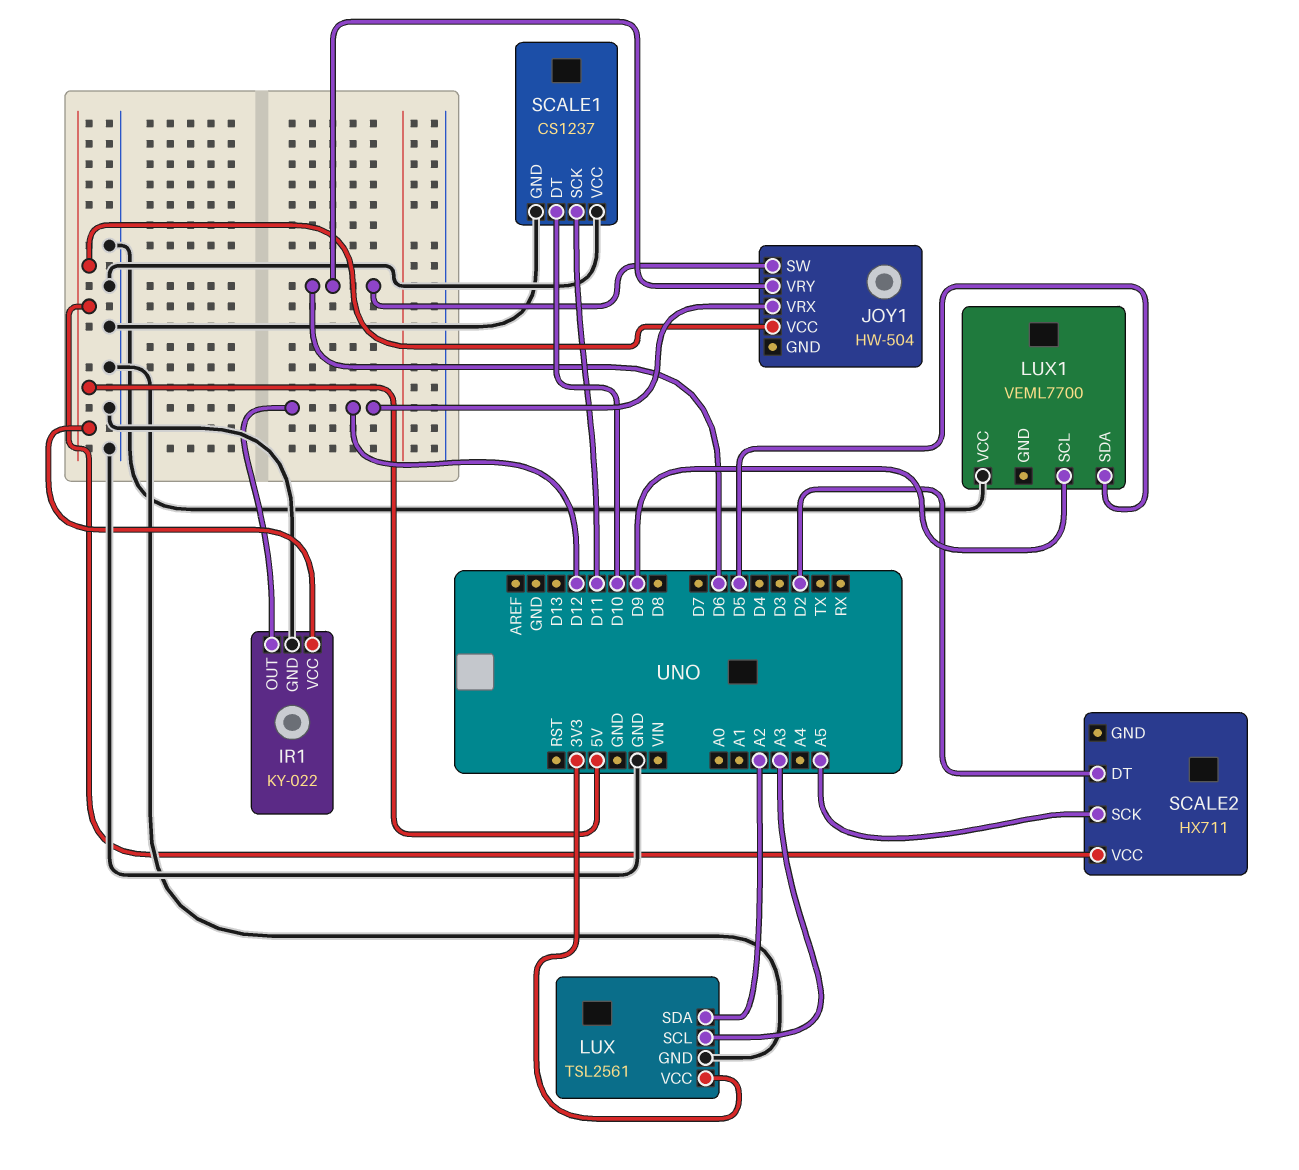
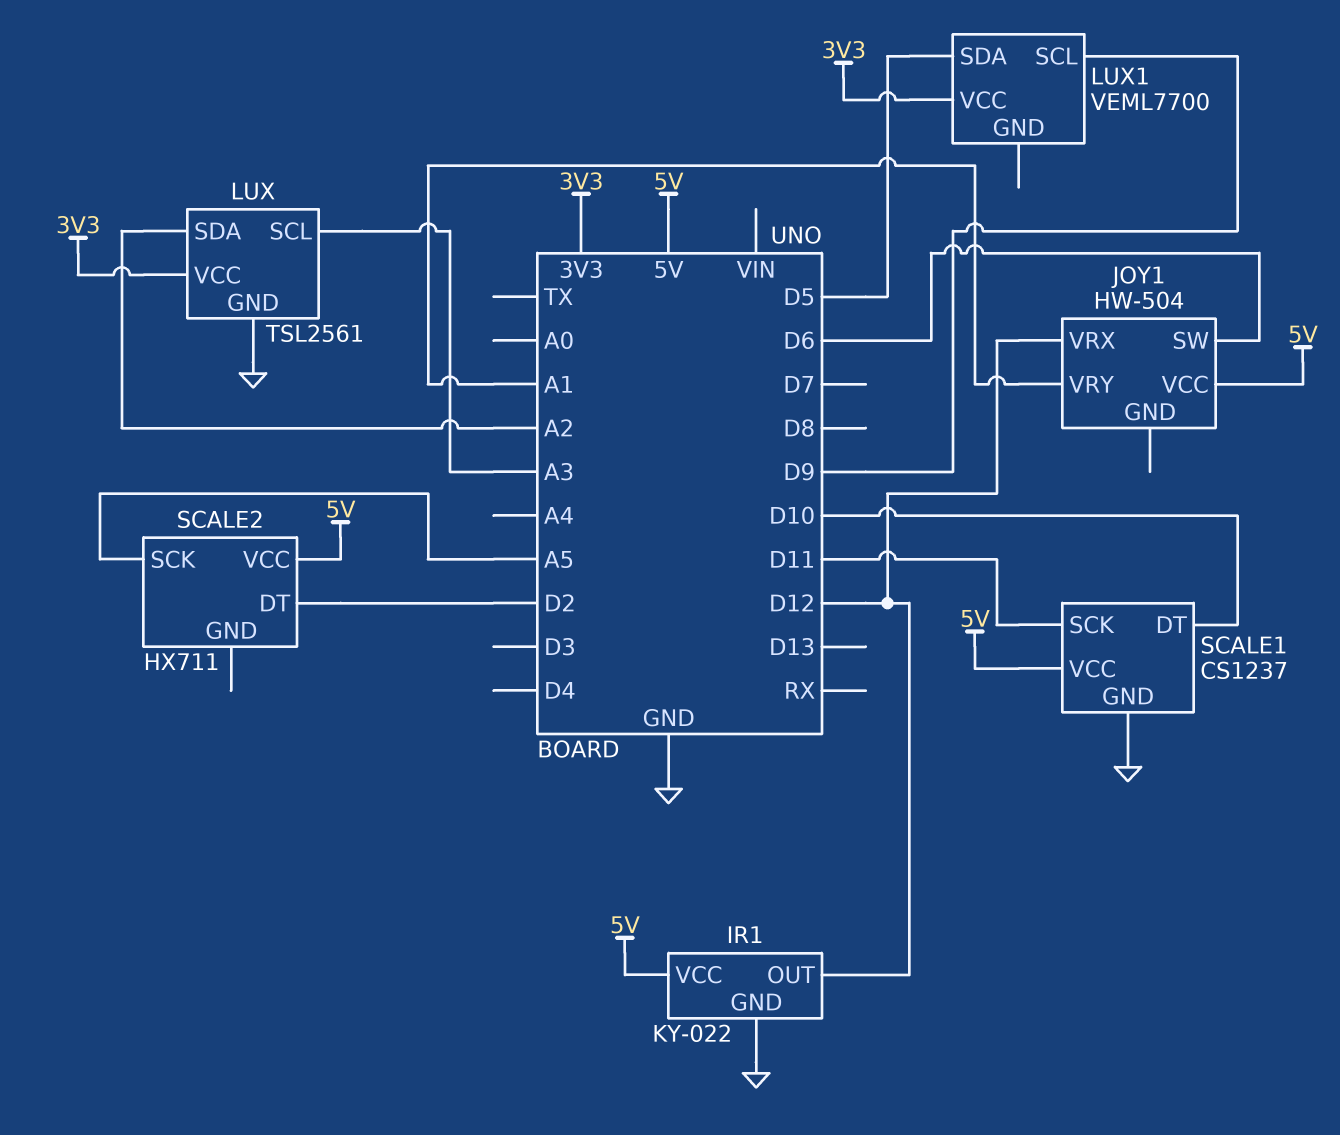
JOY1 pin VRY: D6 -> A1
LUX1 pin VCC: GND -> 3V3
SCALE1 pin VCC: GND -> 5V

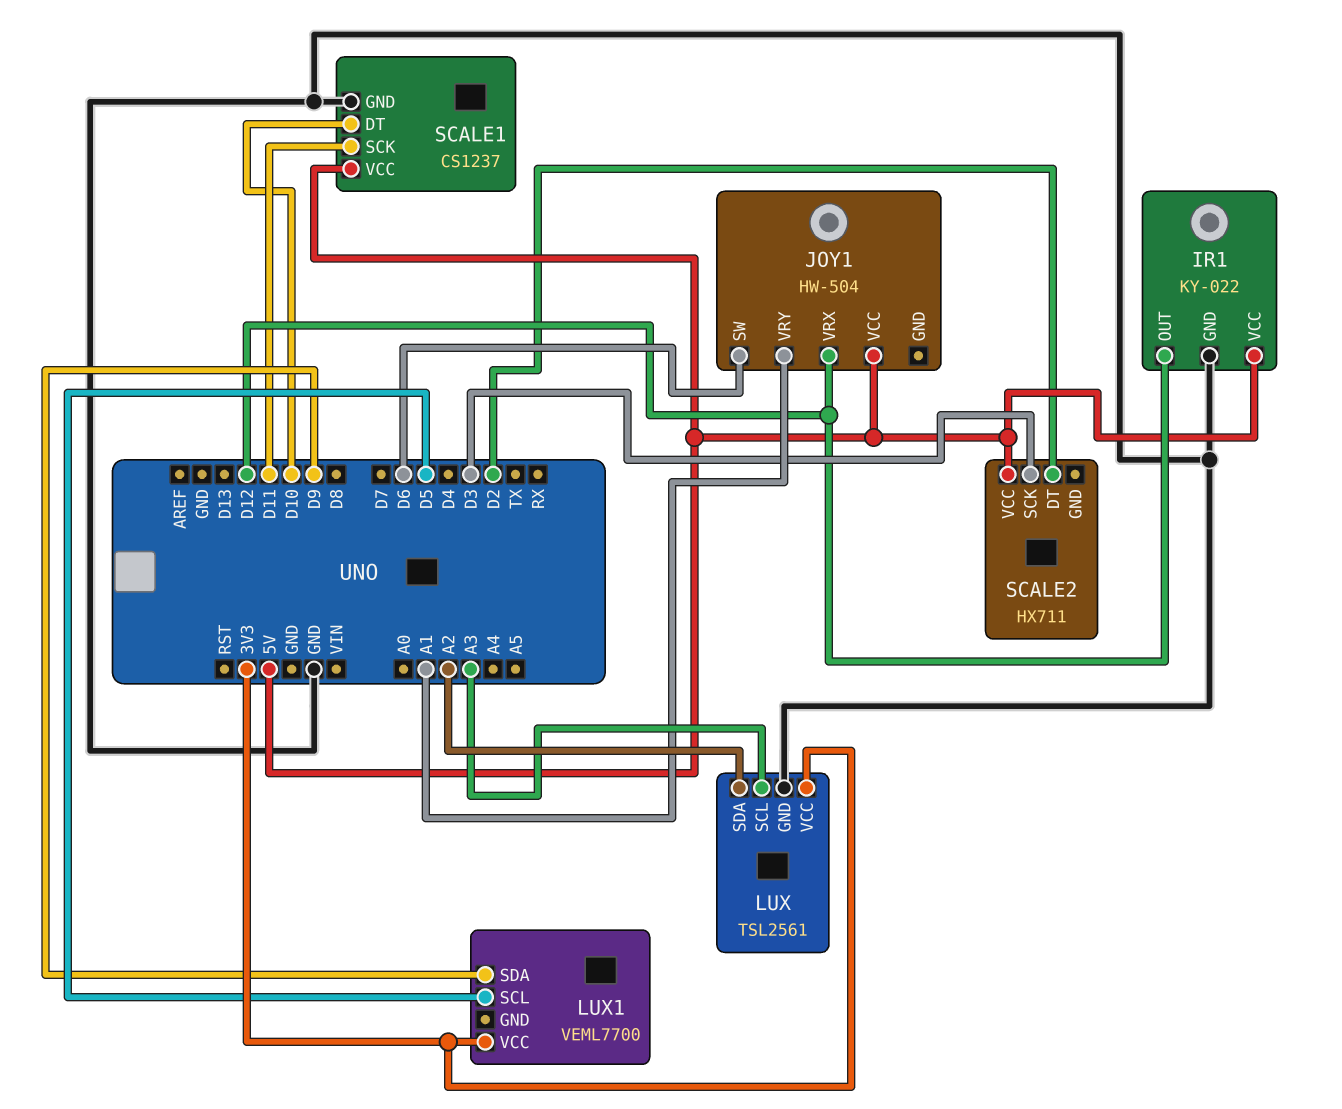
LUX1 pin SCL: D9 -> D5
LUX1 pin SDA: D5 -> D9
SCALE2 pin SCK: A5 -> D3

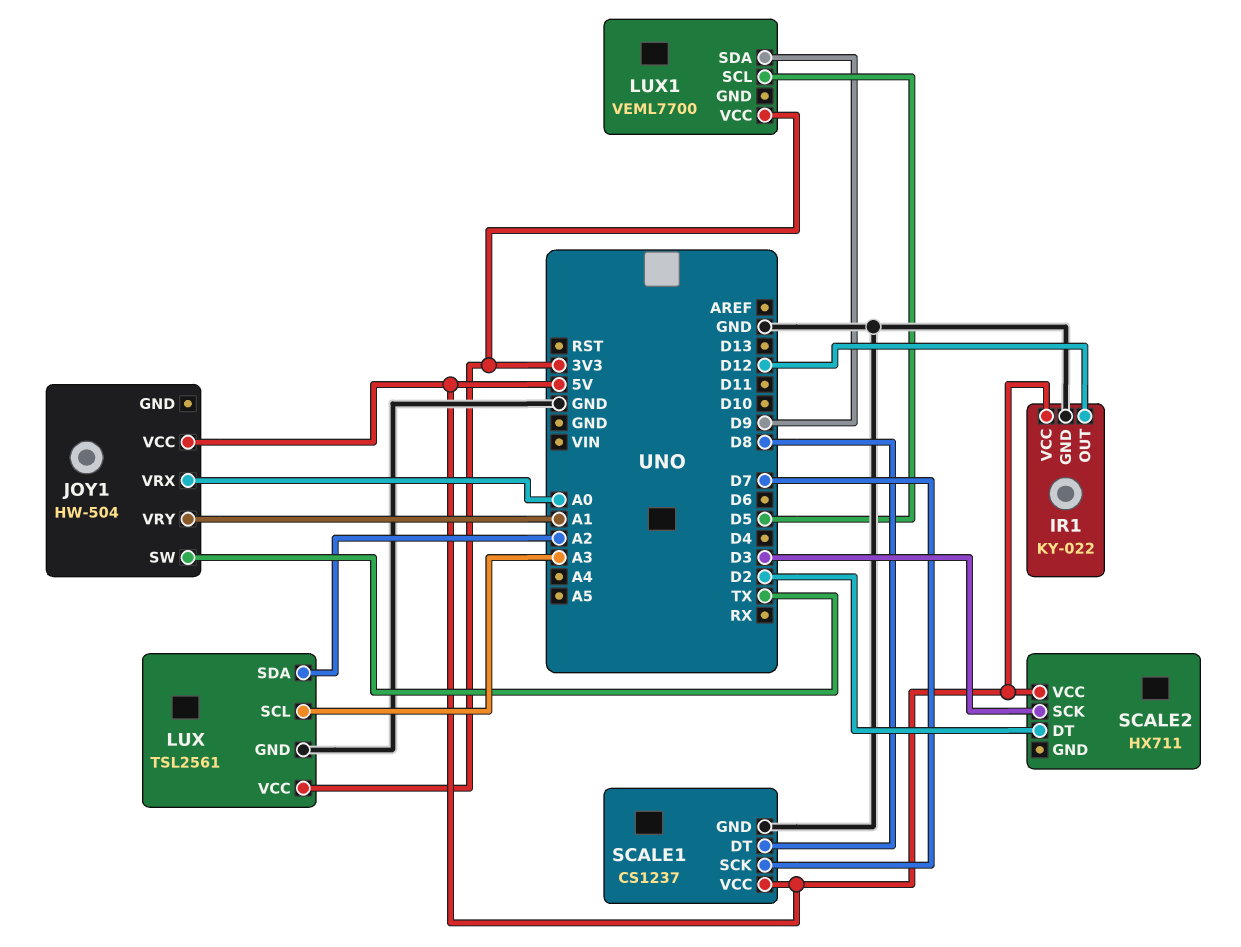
JOY1 pin SW: D6 -> TX
JOY1 pin VRX: D12 -> A0
SCALE1 pin DT: D10 -> D8
SCALE1 pin SCK: D11 -> D7

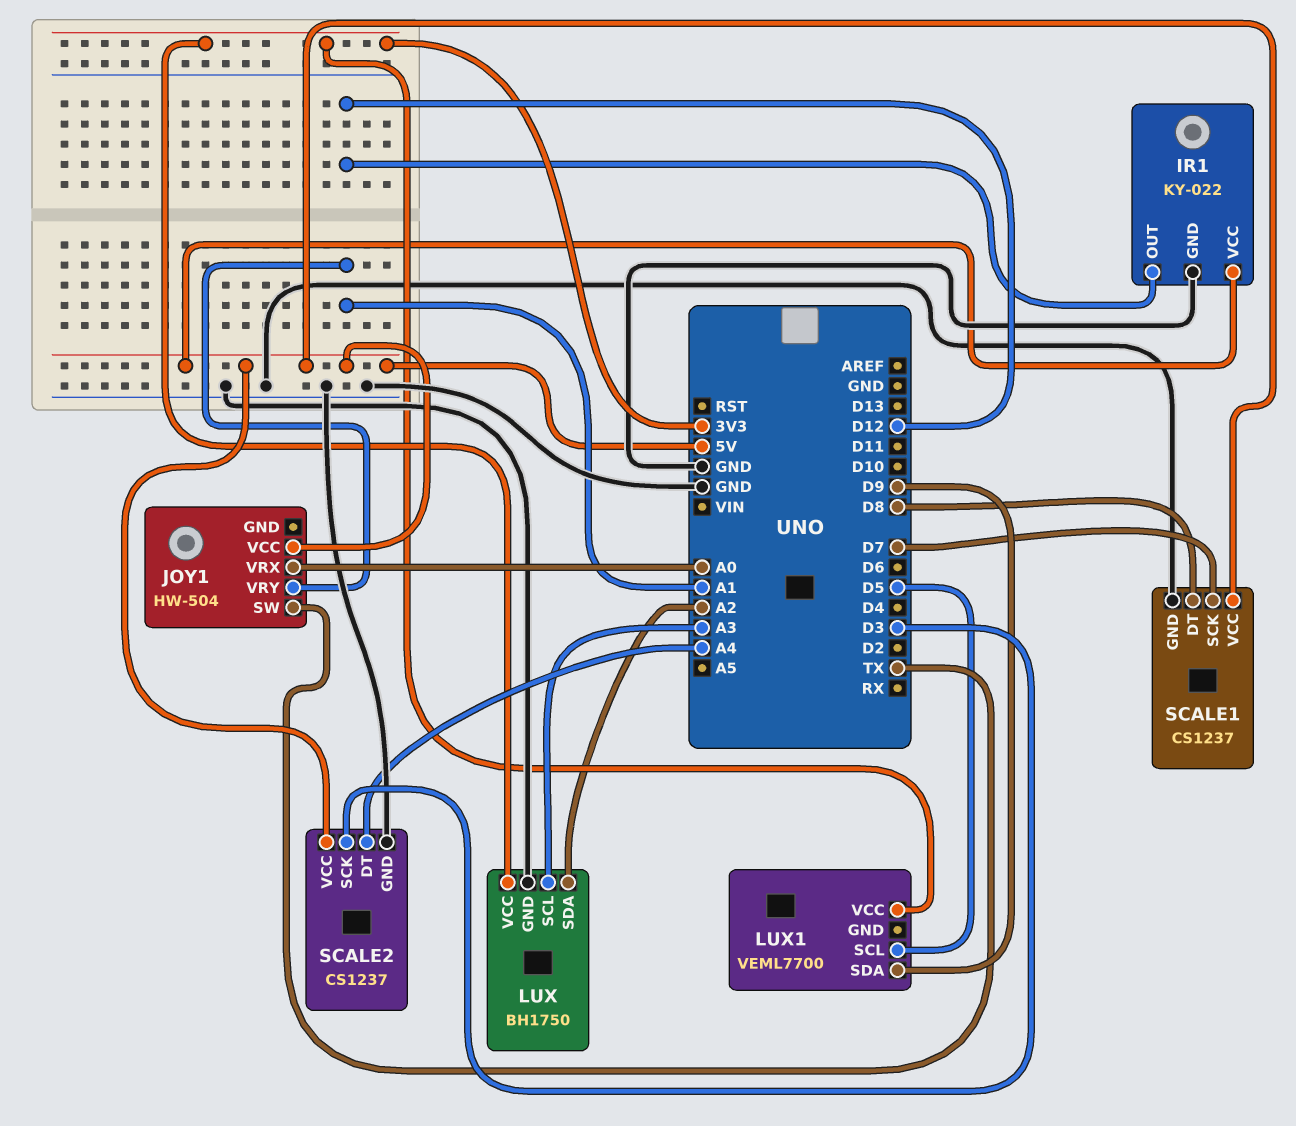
LUX: TSL2561 -> BH1750
SCALE2: HX711 -> CS1237
SCALE2 pin DT: D2 -> A4
SCALE2 pin GND: none -> GND

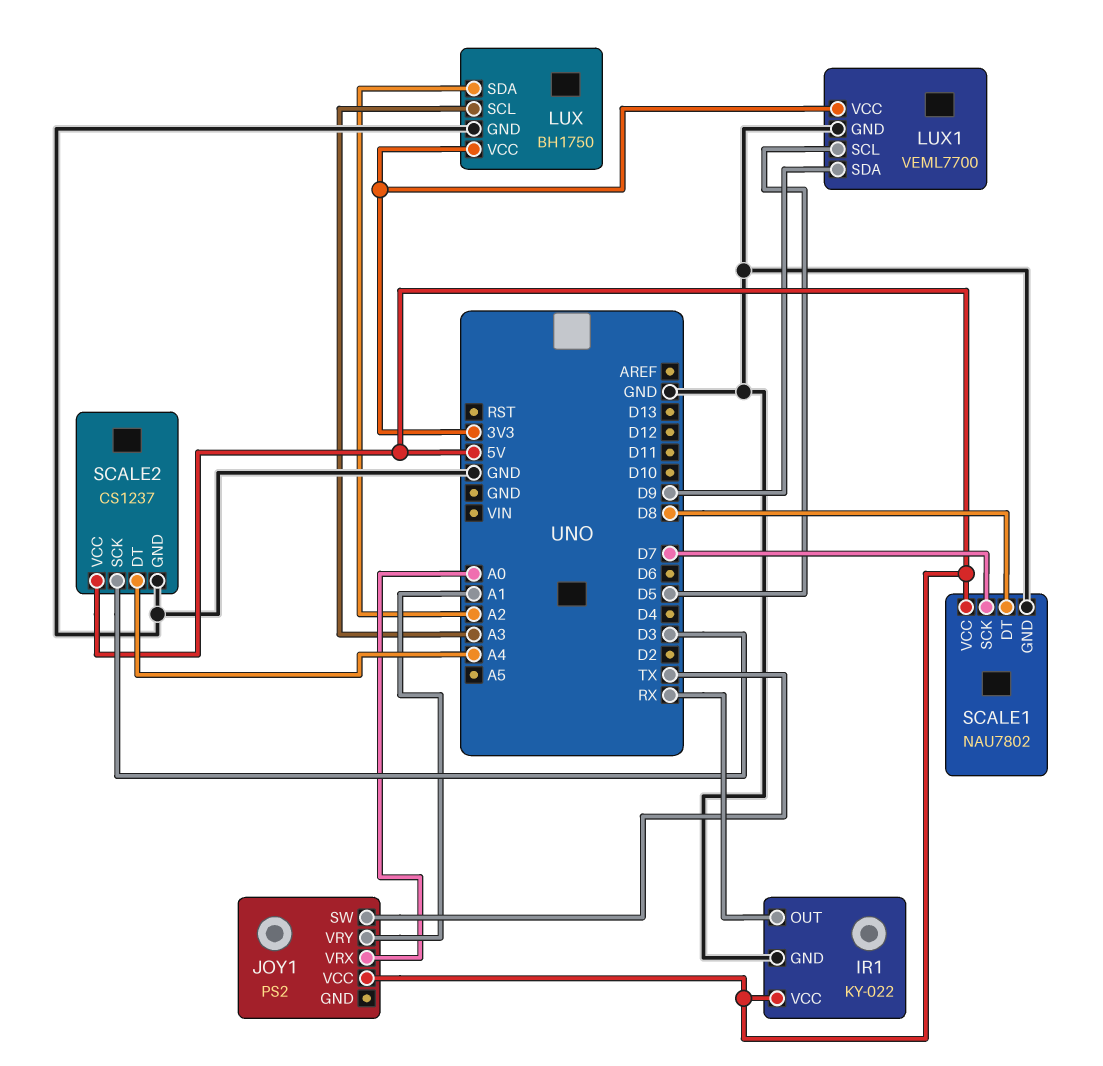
IR1 pin OUT: D12 -> RX
JOY1: HW-504 -> PS2
LUX1 pin GND: none -> GND
SCALE1: CS1237 -> NAU7802

